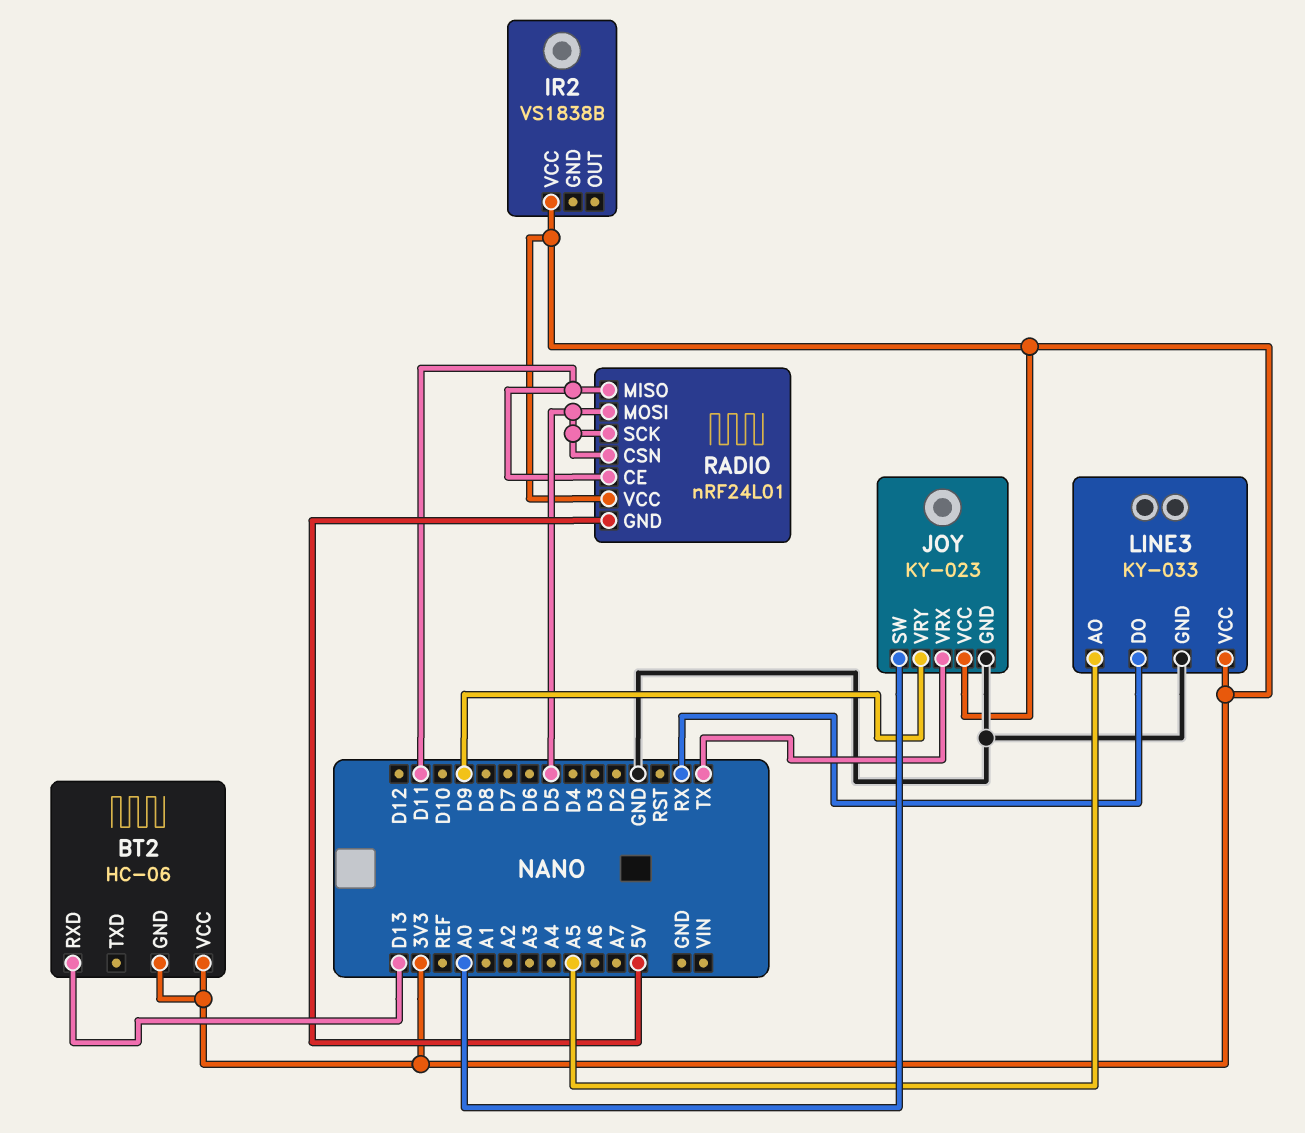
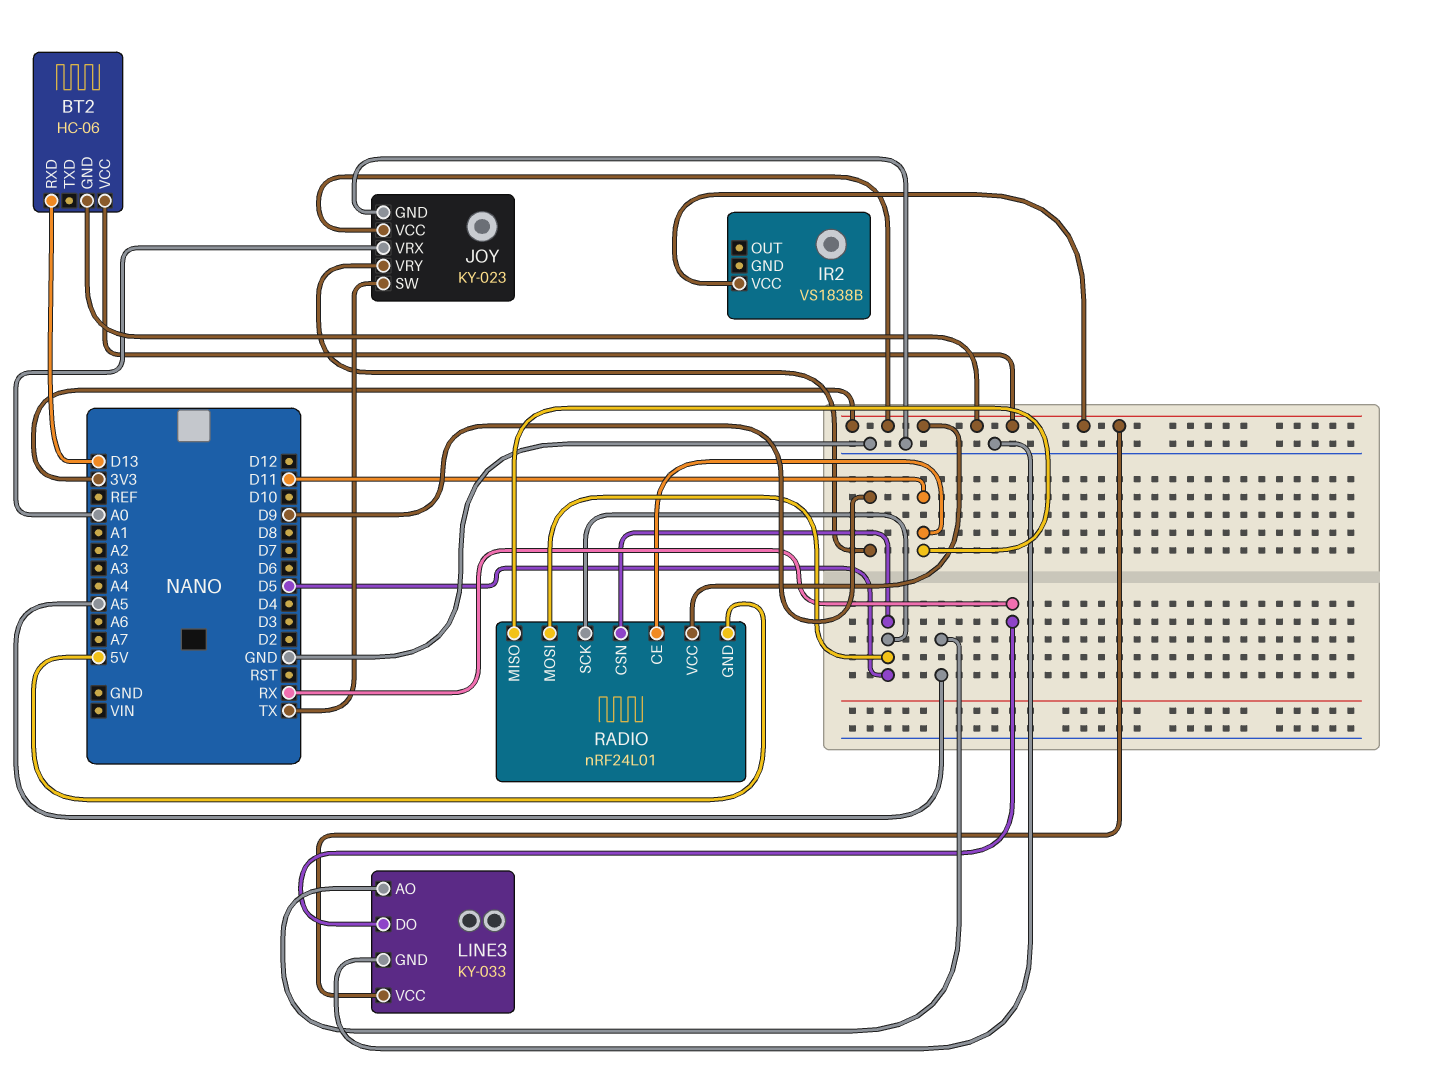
JOY pin SW: A0 -> TX
JOY pin VRX: TX -> A0

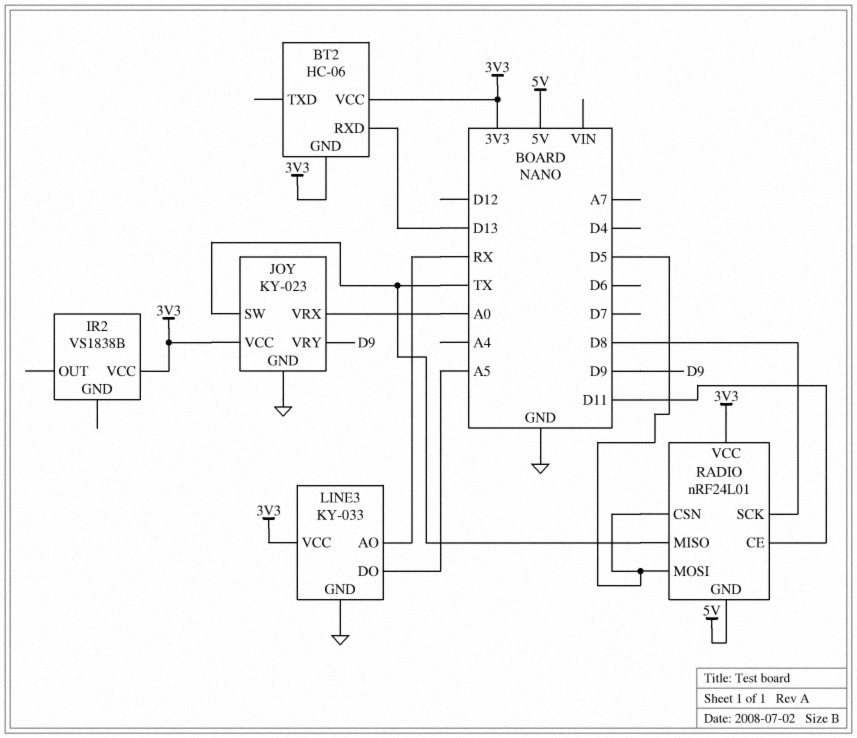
LINE3 pin AO: A5 -> RX
LINE3 pin DO: RX -> A5
RADIO pin MISO: D11 -> TX
RADIO pin SCK: D5 -> D8

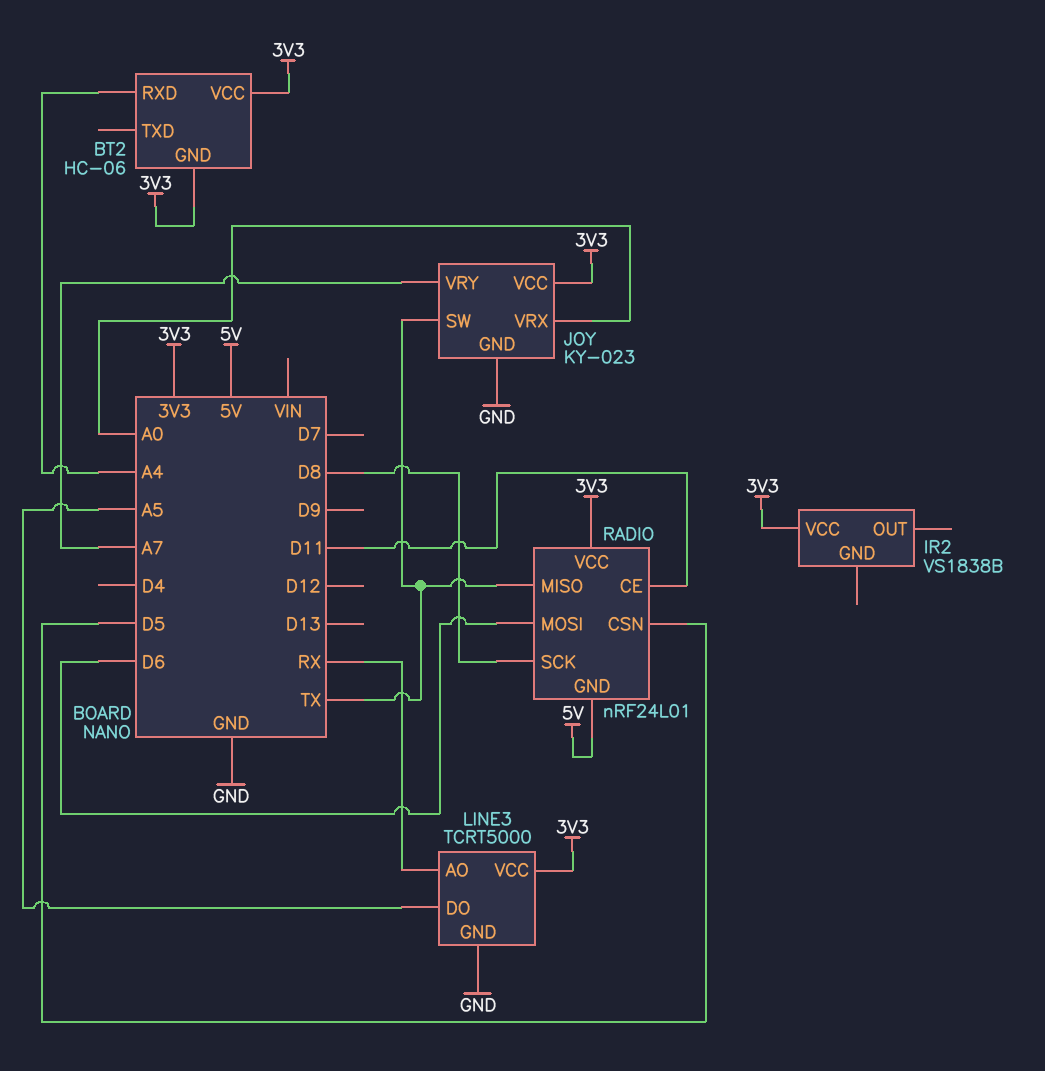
BT2 pin RXD: D13 -> A4
JOY pin VRY: D9 -> A7
LINE3: KY-033 -> TCRT5000
RADIO pin MOSI: D5 -> D6

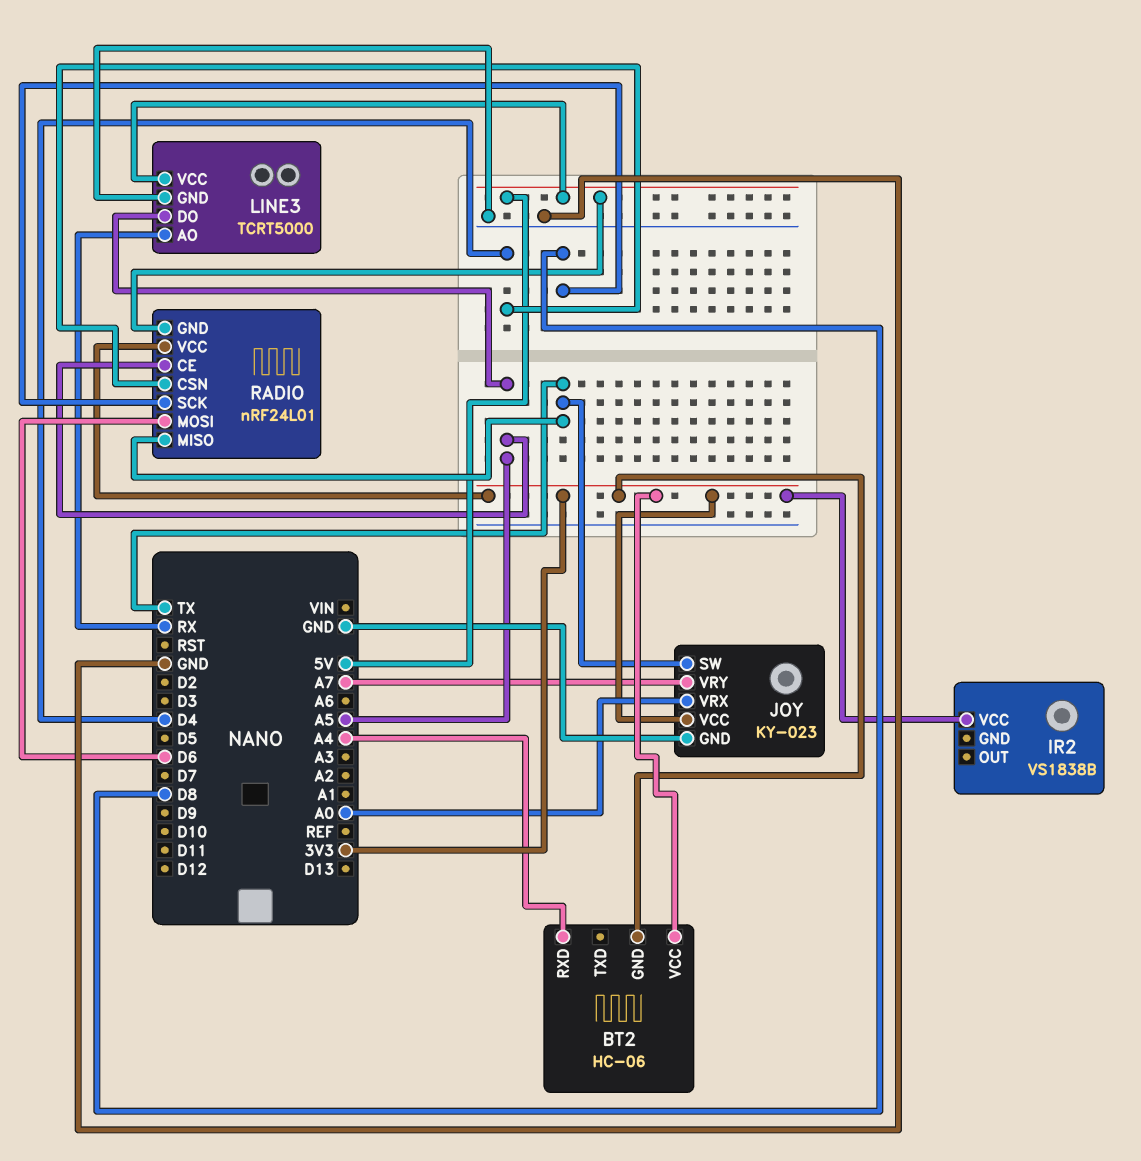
LINE3 pin VCC: 3V3 -> 5V
RADIO pin CE: D11 -> A5
RADIO pin CSN: D5 -> D4

